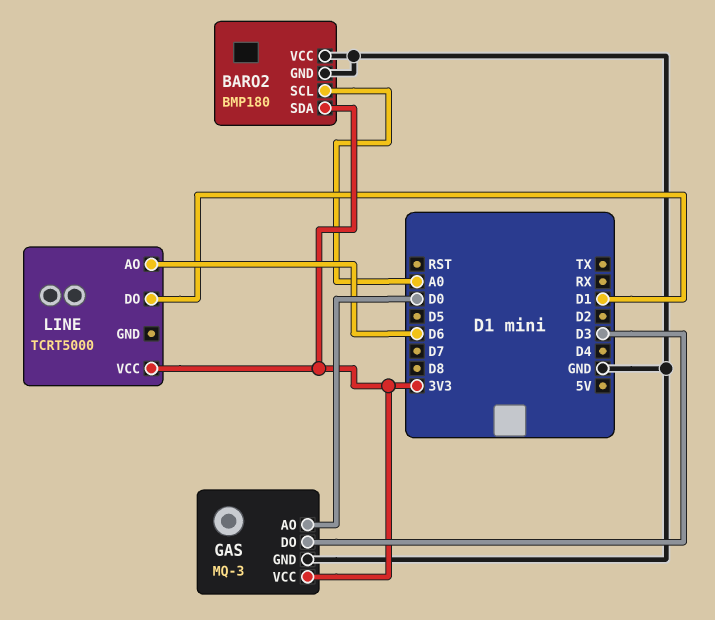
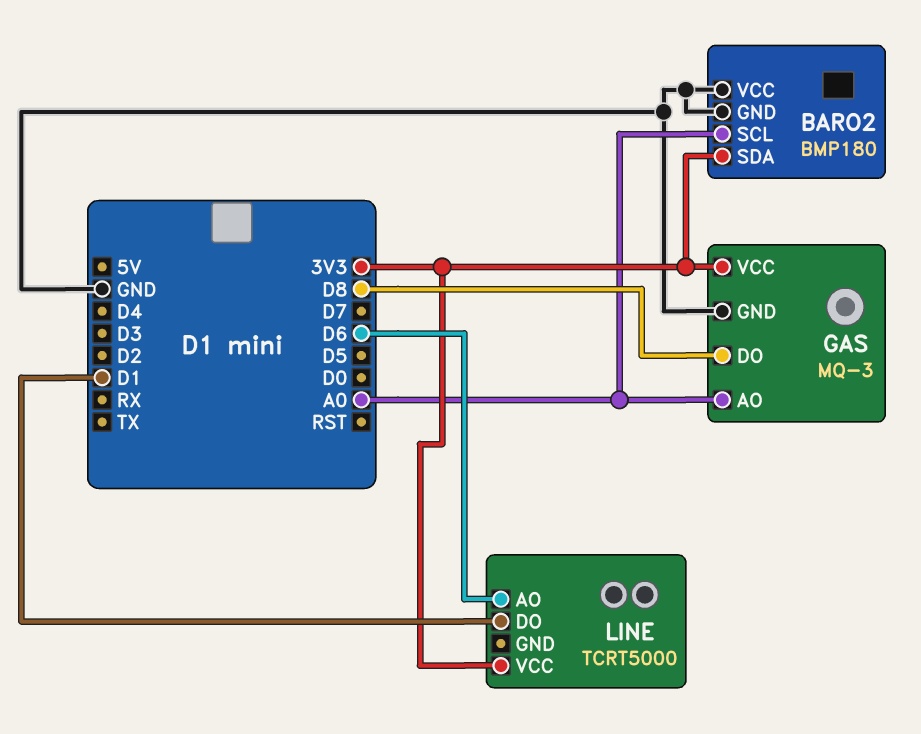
GAS pin AO: D0 -> A0
GAS pin DO: D3 -> D8

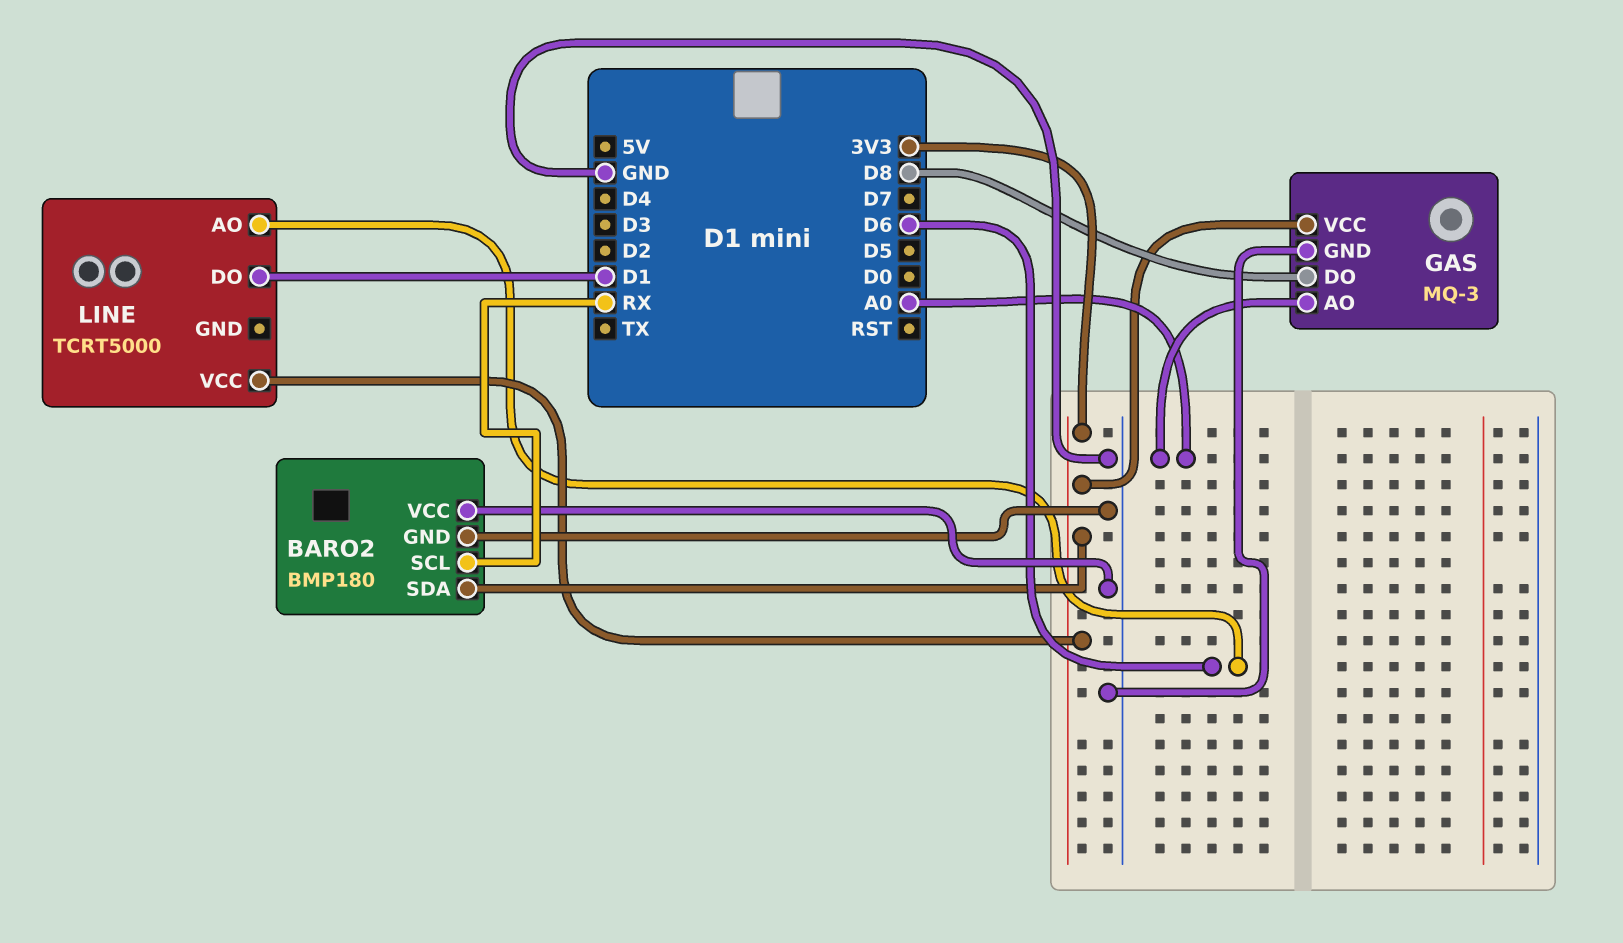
BARO2 pin SCL: A0 -> RX

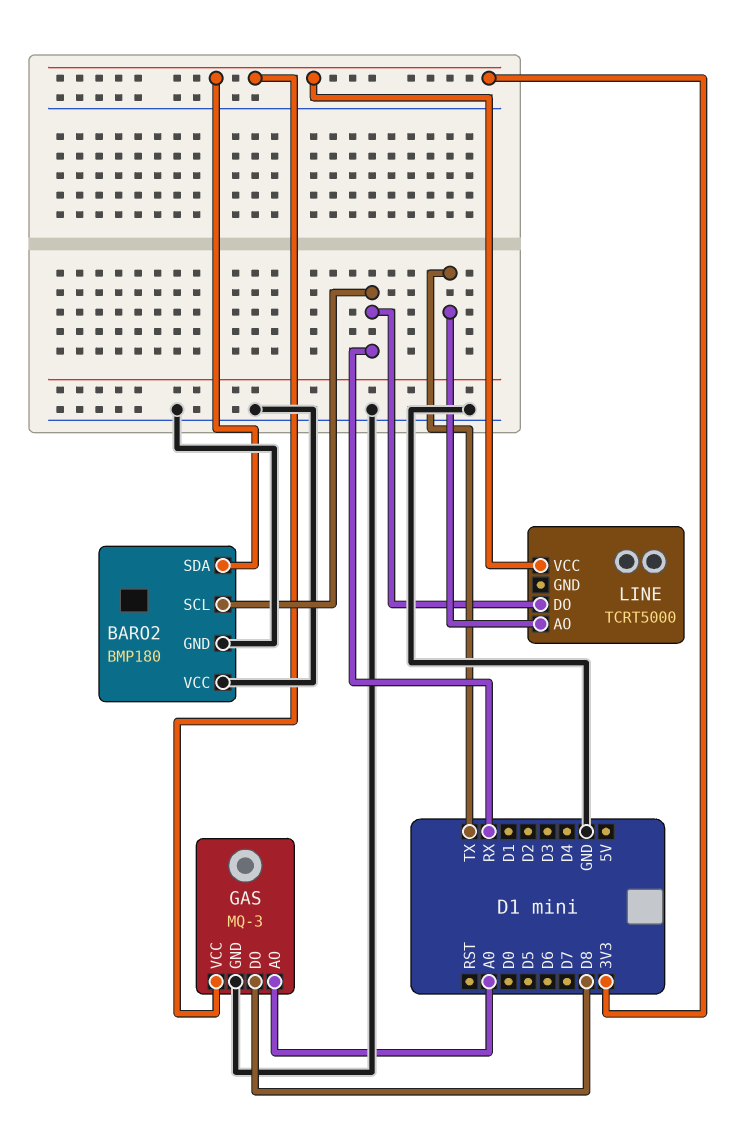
LINE pin AO: D6 -> TX
LINE pin DO: D1 -> RX

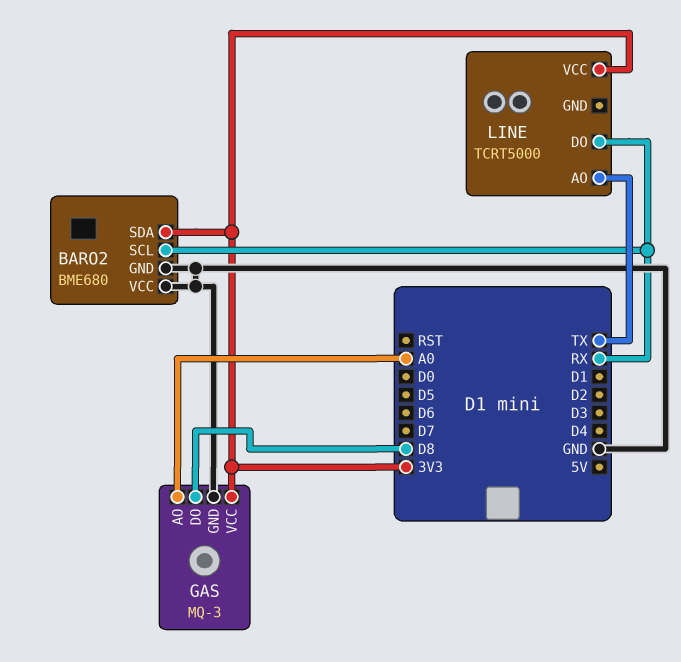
BARO2: BMP180 -> BME680

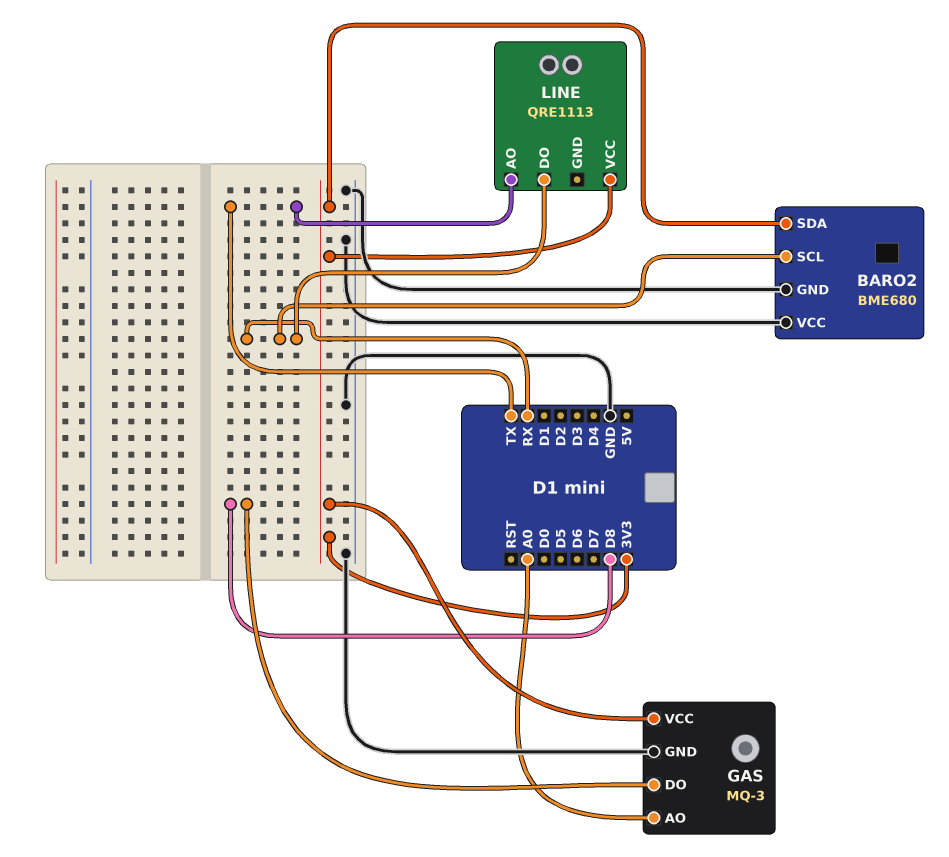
LINE: TCRT5000 -> QRE1113

